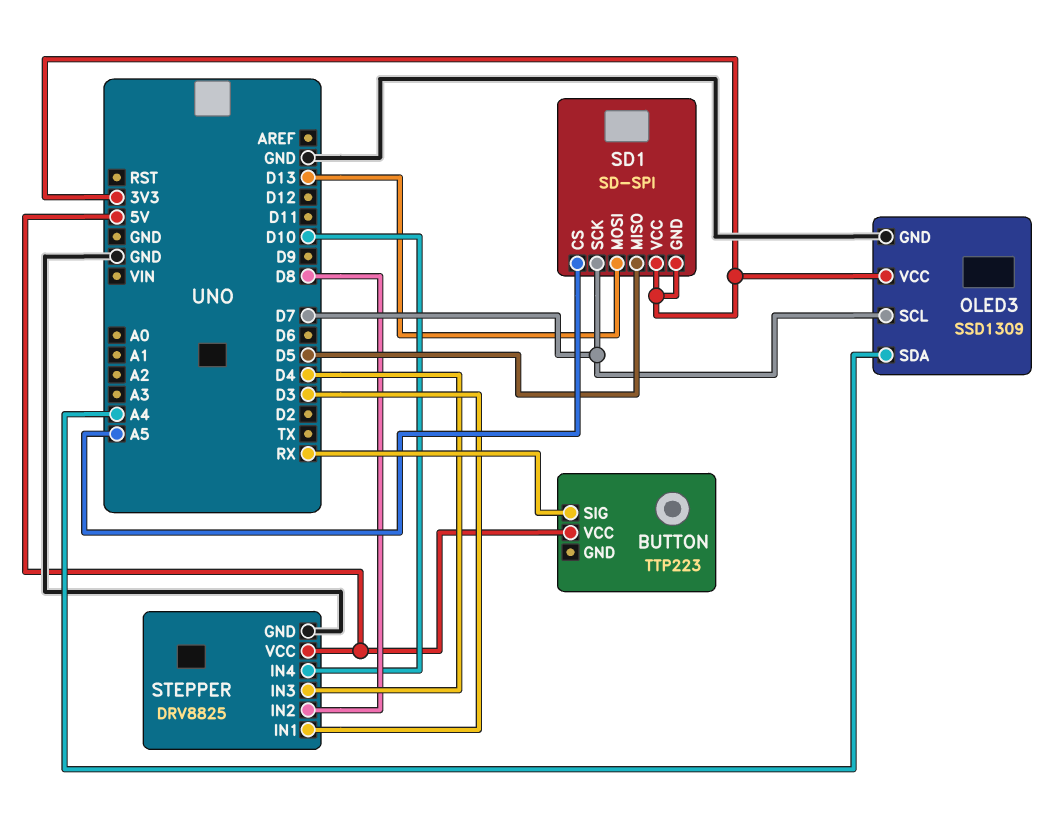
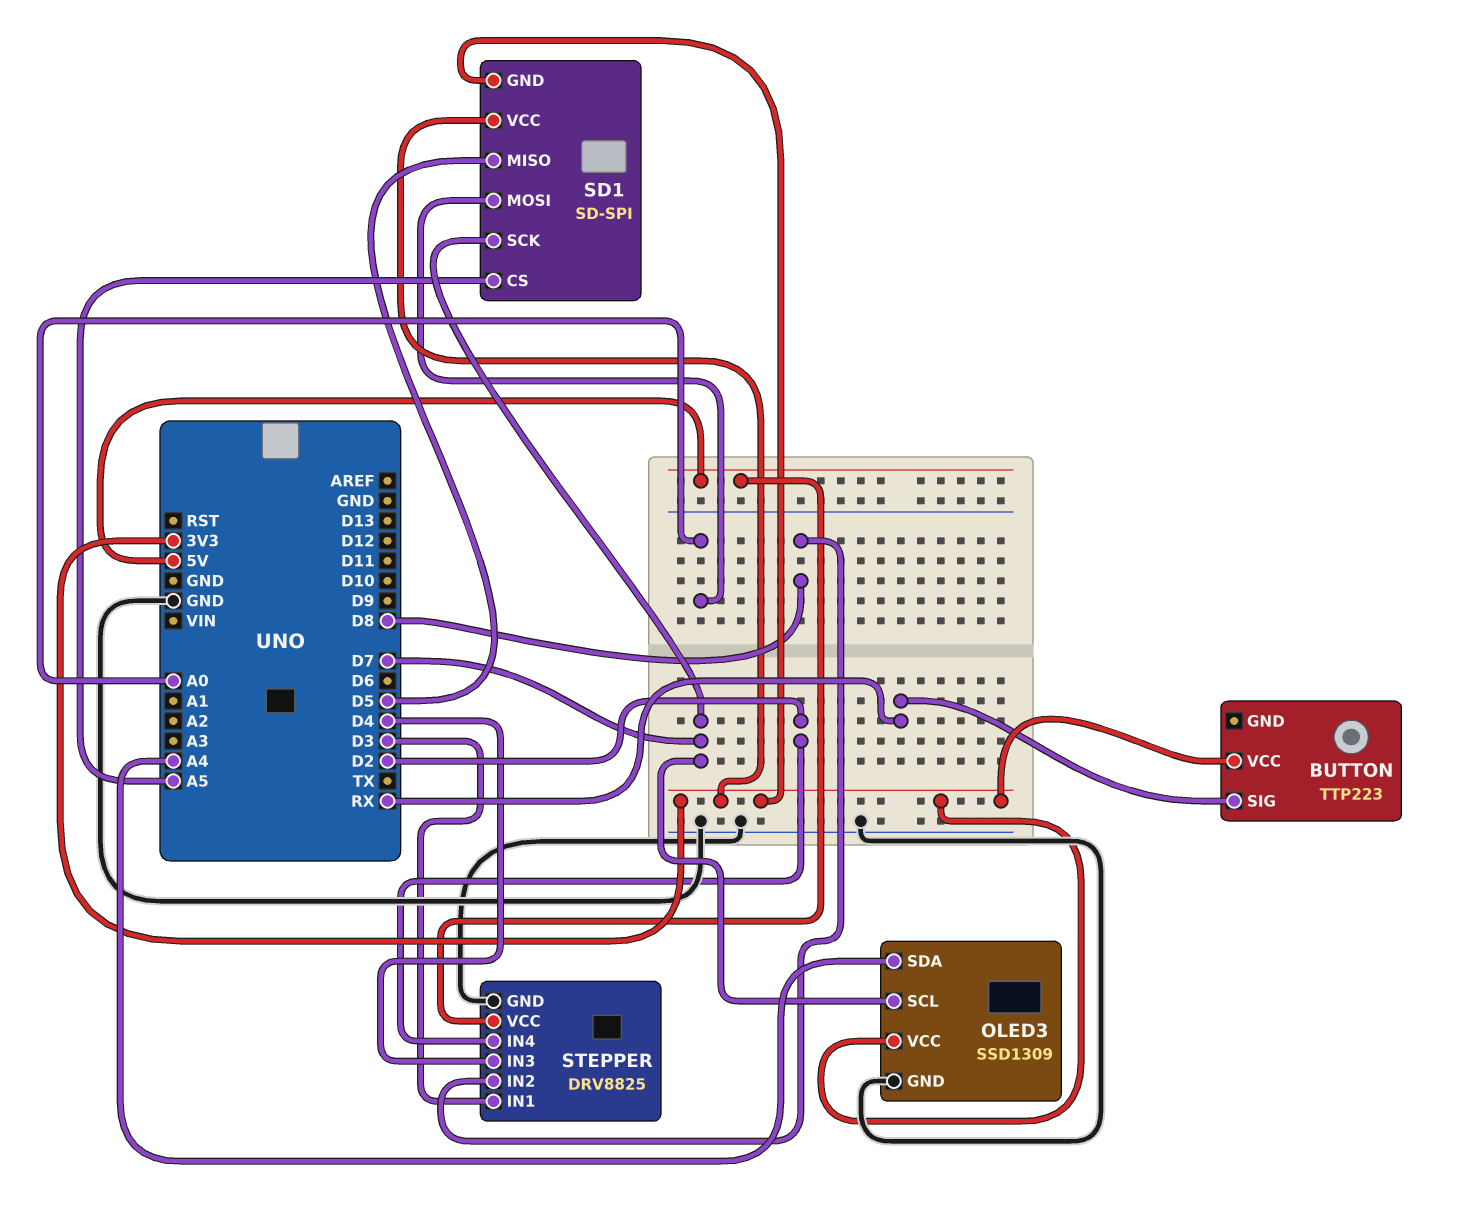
BUTTON pin VCC: 5V -> 3V3
SD1 pin MOSI: D13 -> A0
STEPPER pin IN4: D10 -> D2

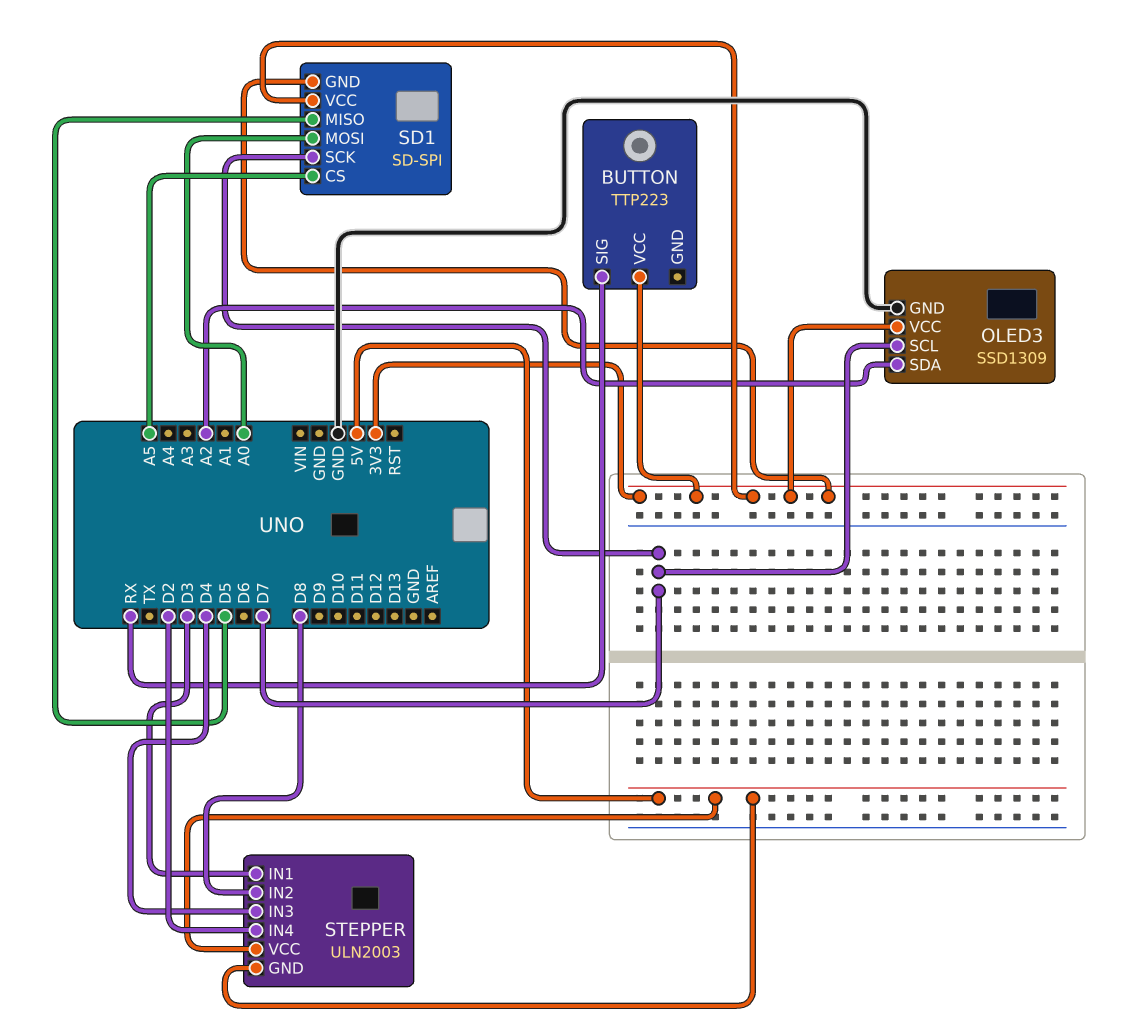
OLED3 pin SDA: A4 -> A2
STEPPER: DRV8825 -> ULN2003
STEPPER pin GND: GND -> 5V

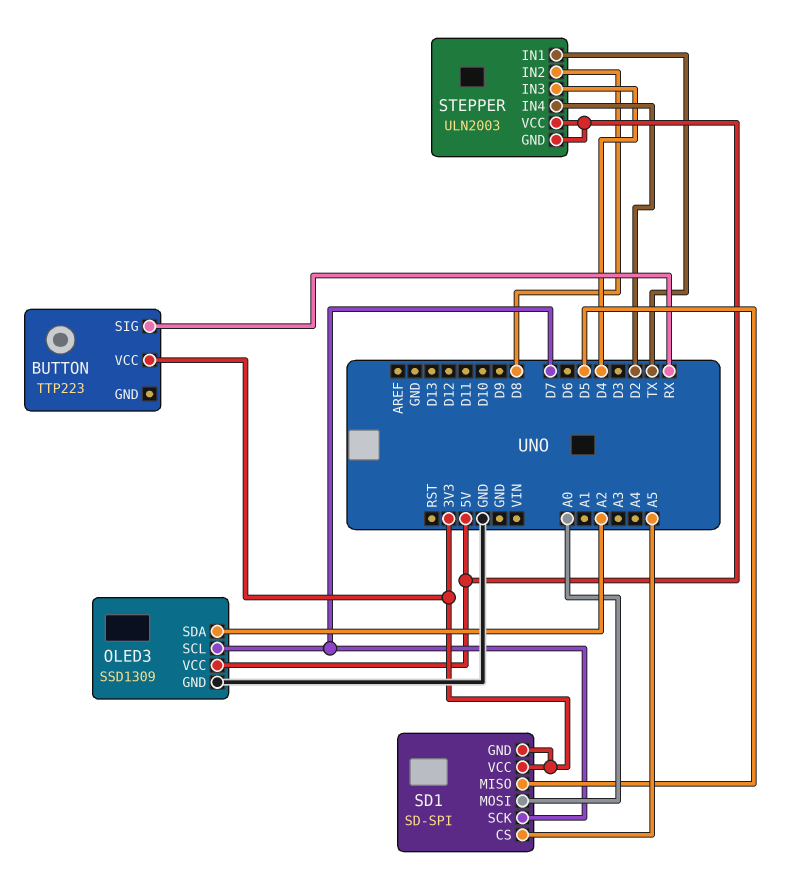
OLED3 pin VCC: 3V3 -> 5V
STEPPER pin IN1: D3 -> TX

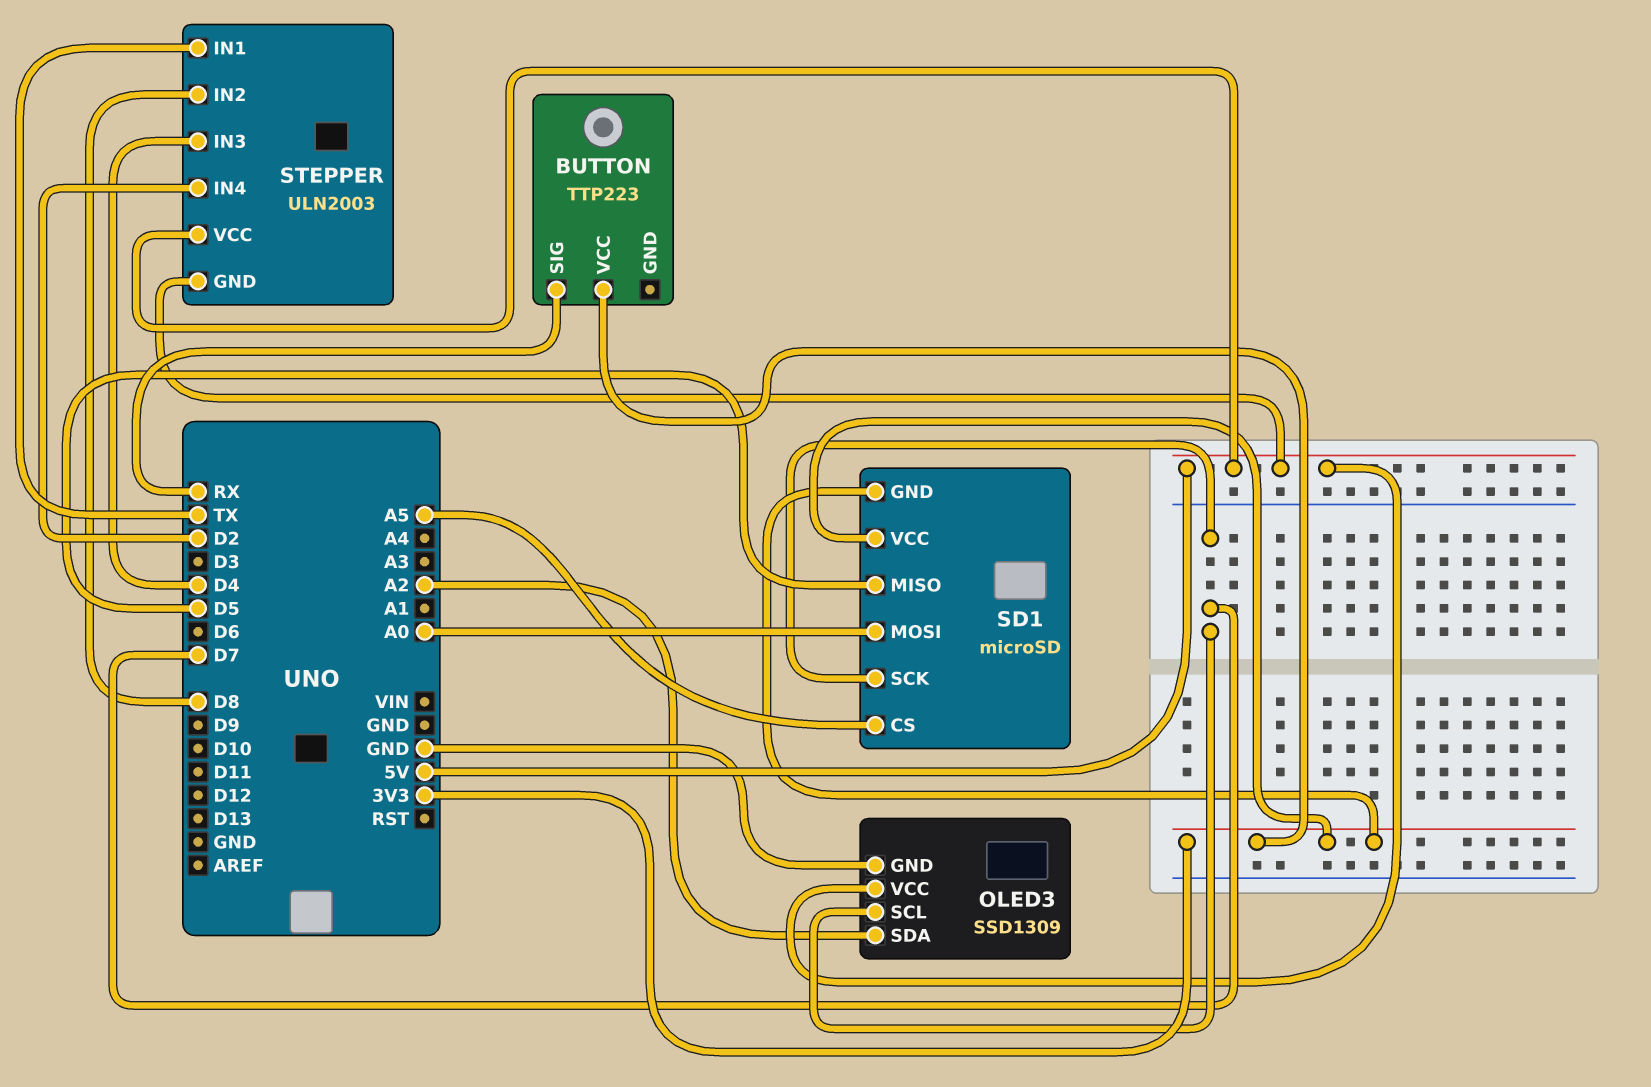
SD1: SD-SPI -> microSD

